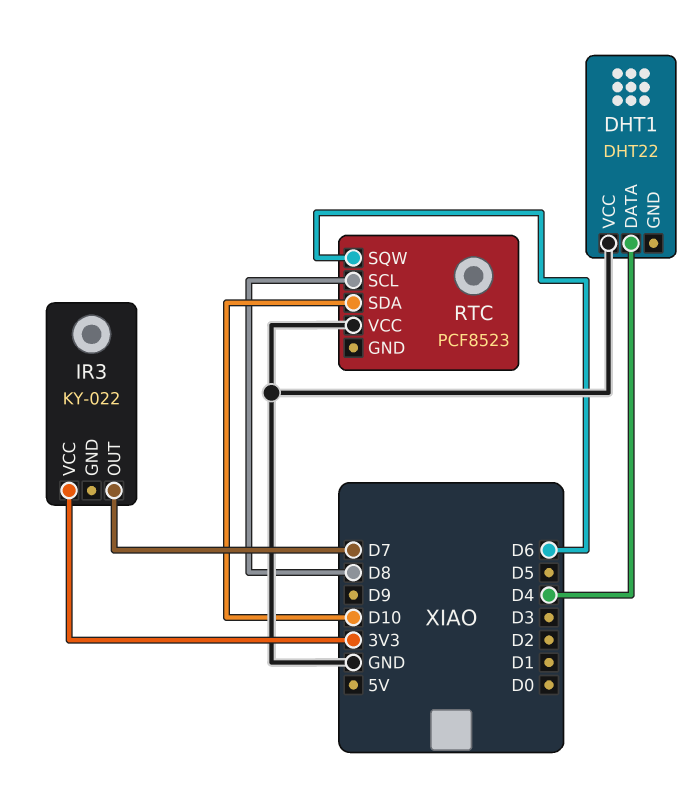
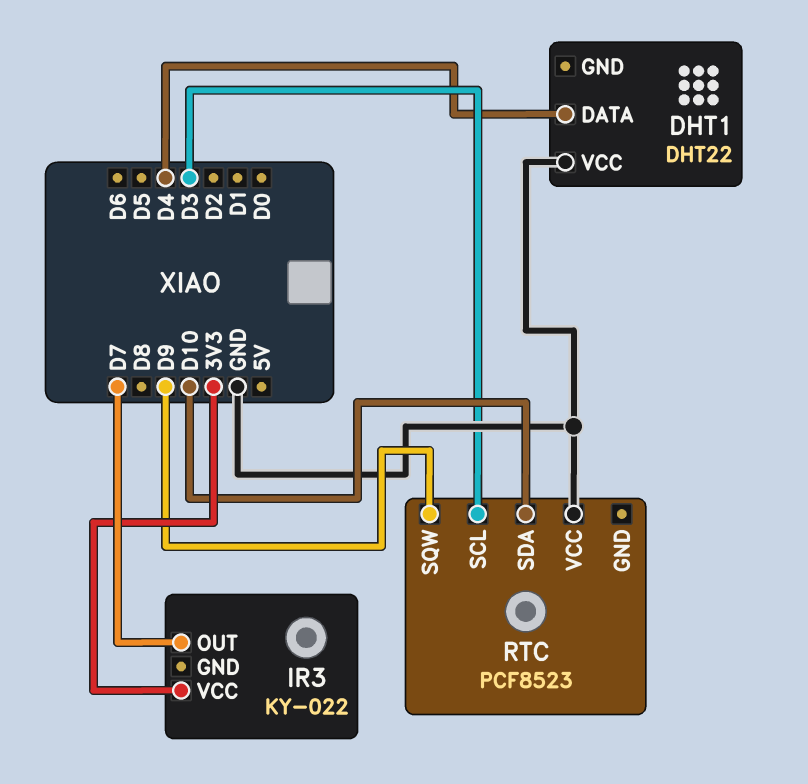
RTC pin SCL: D8 -> D3
RTC pin SQW: D6 -> D9

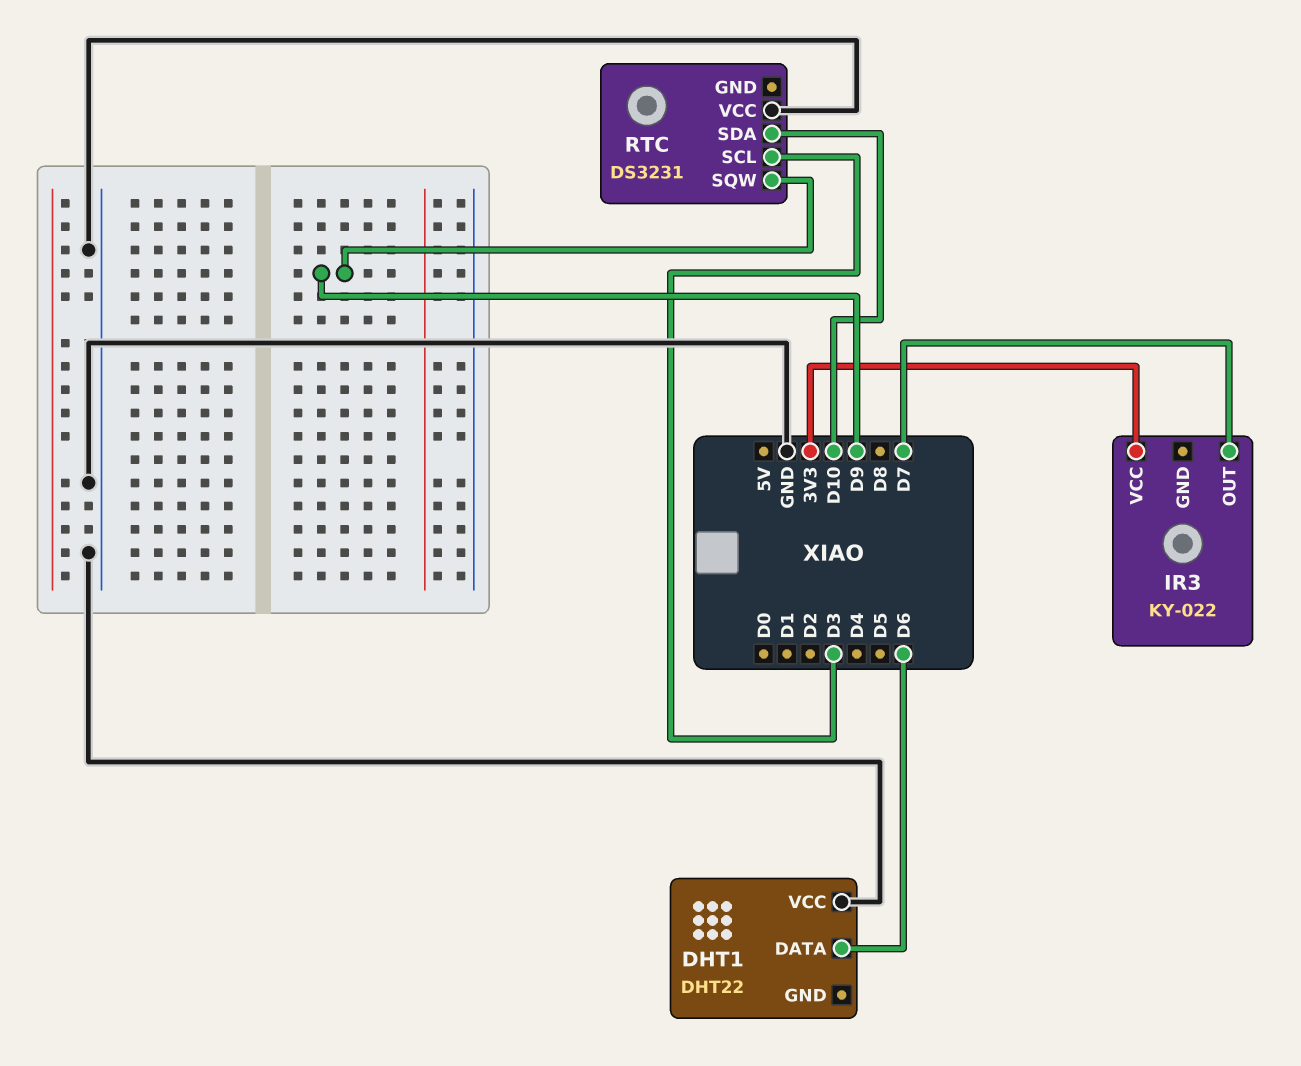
DHT1 pin DATA: D4 -> D6
RTC: PCF8523 -> DS3231

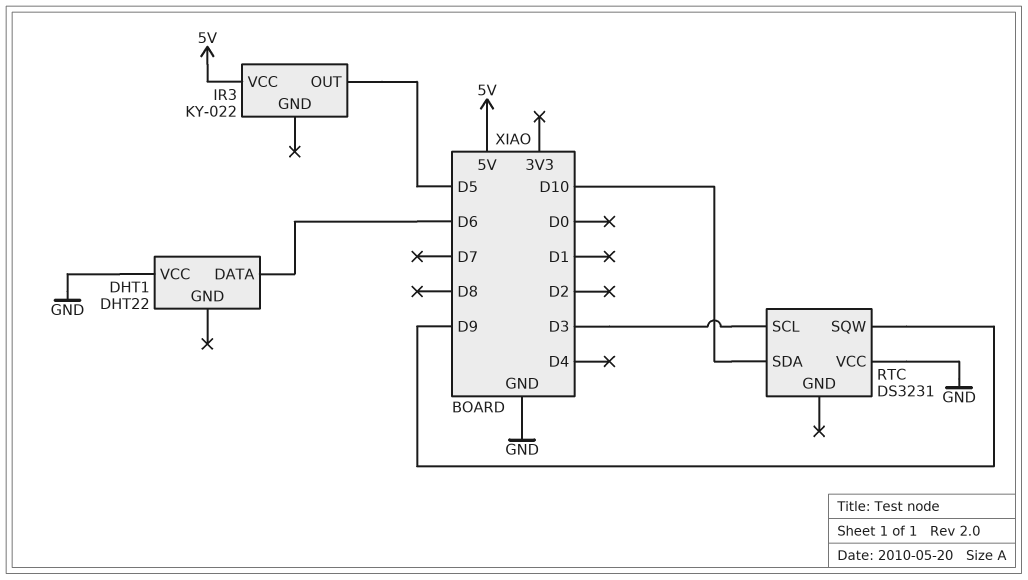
IR3 pin OUT: D7 -> D5
IR3 pin VCC: 3V3 -> 5V

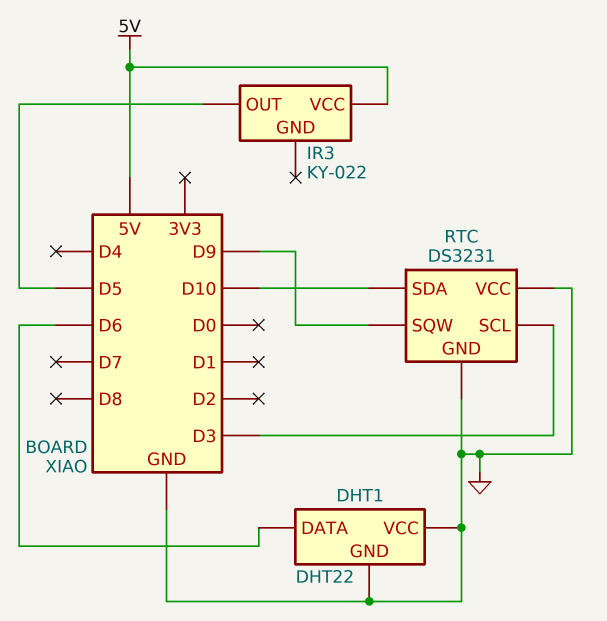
DHT1 pin GND: none -> GND
RTC pin GND: none -> GND

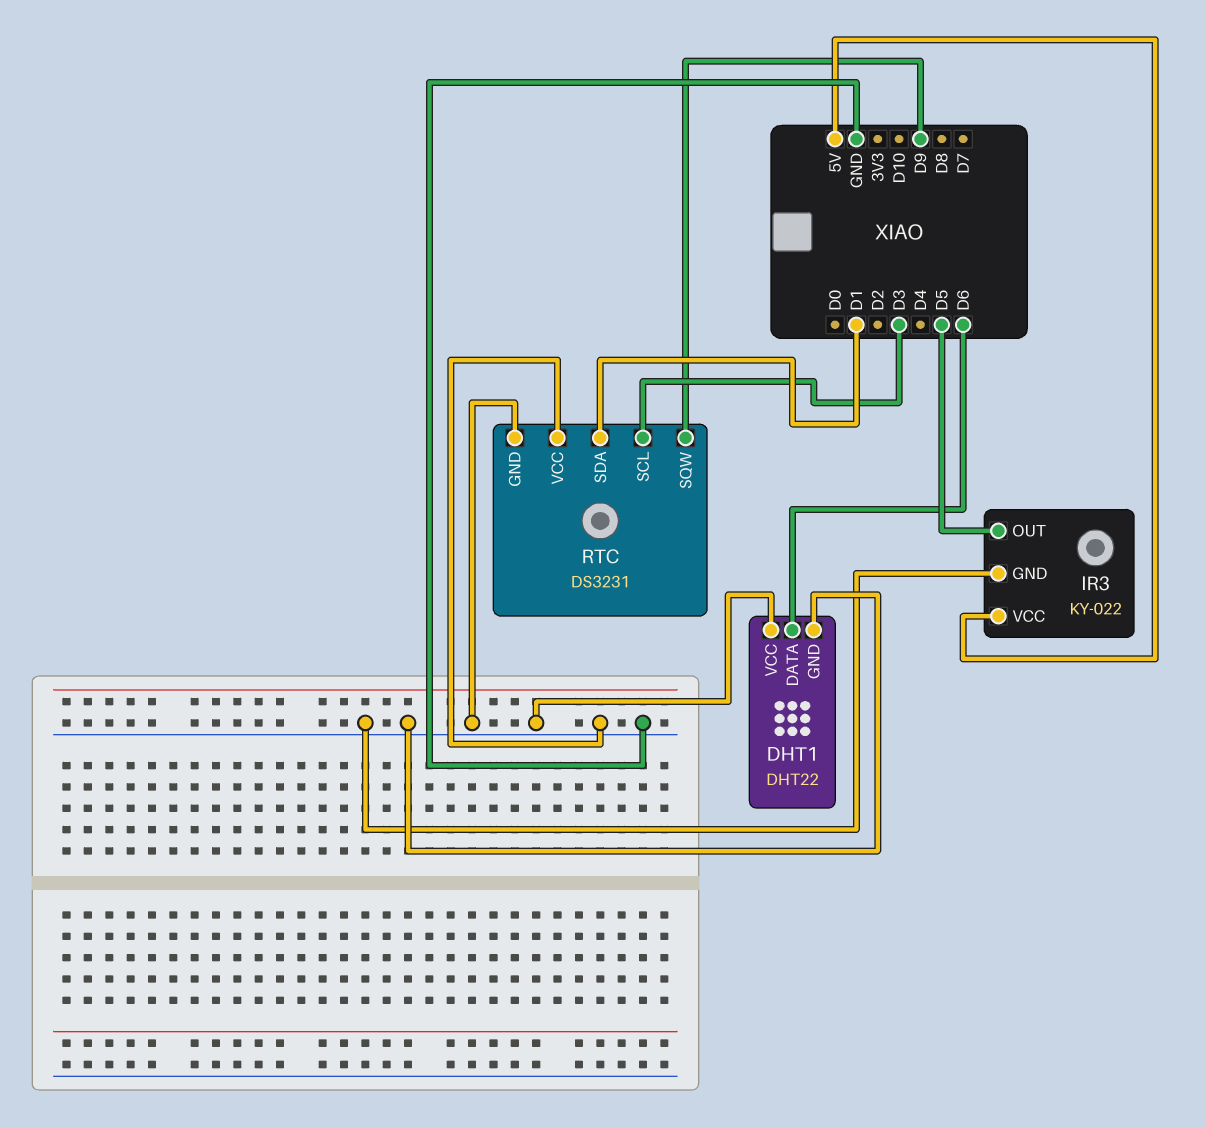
IR3 pin GND: none -> GND
RTC pin SDA: D10 -> D1

